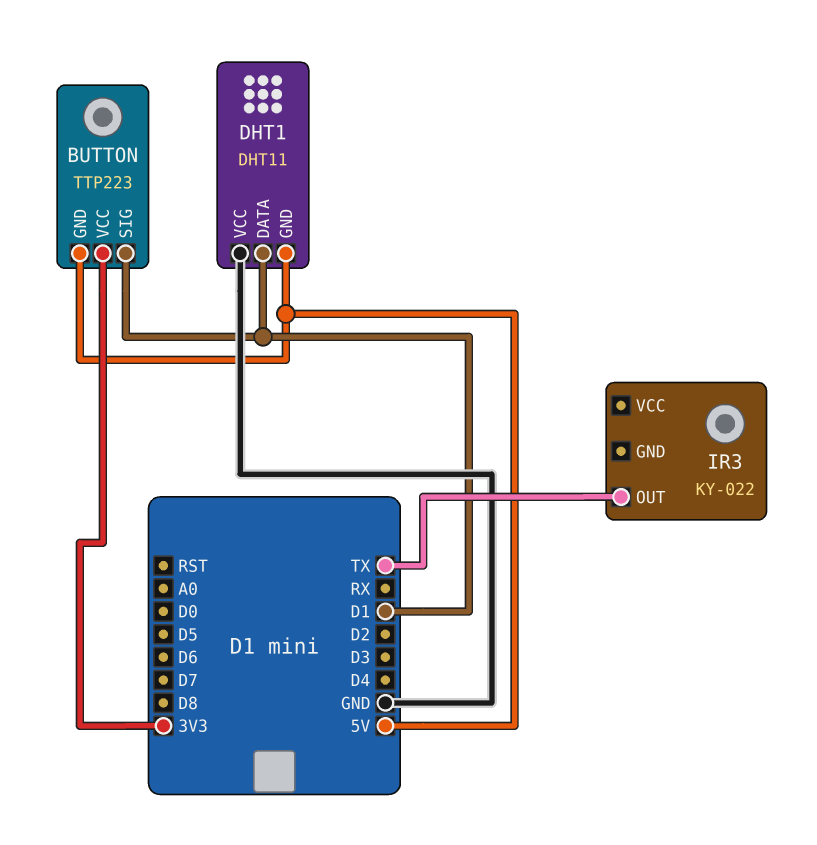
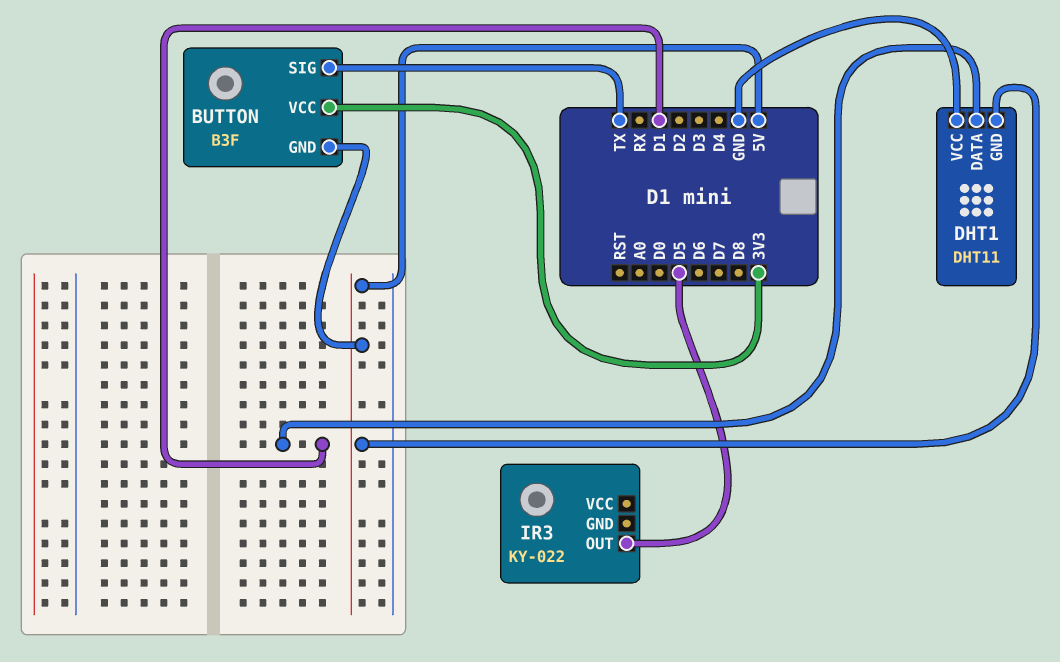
BUTTON: TTP223 -> B3F
BUTTON pin SIG: D1 -> TX
IR3 pin OUT: TX -> D5

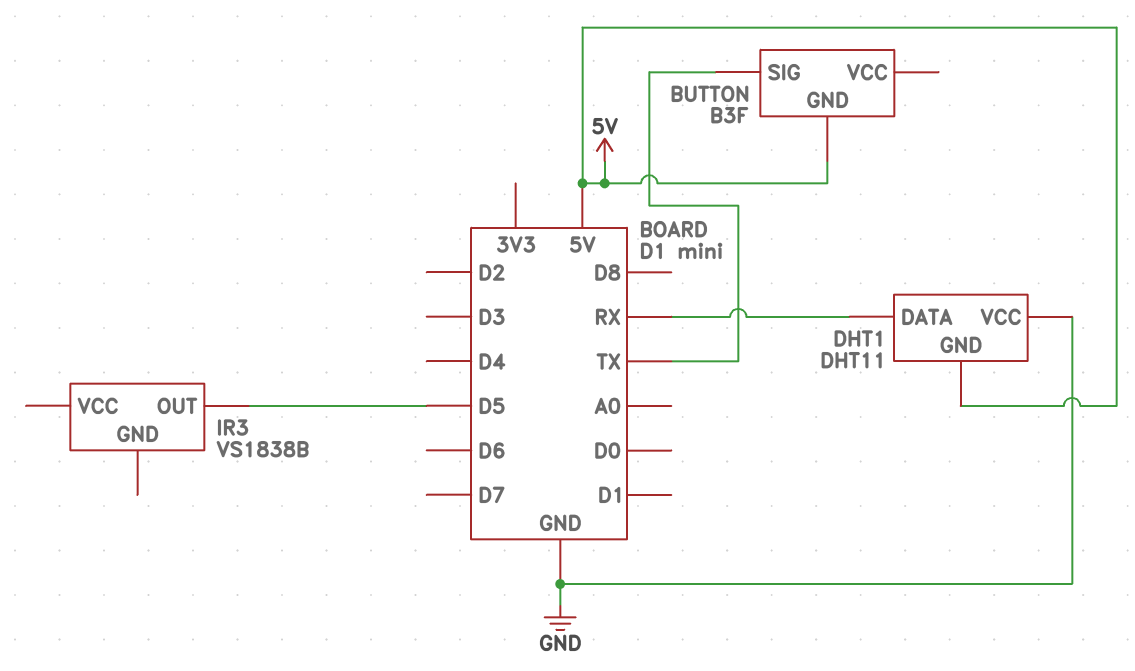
BUTTON pin VCC: 3V3 -> none
DHT1 pin DATA: D1 -> RX
IR3: KY-022 -> VS1838B

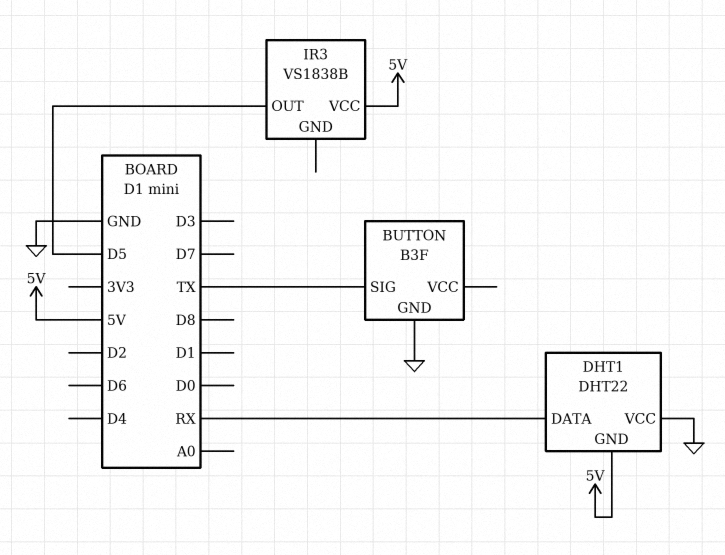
BUTTON pin GND: 5V -> GND
DHT1: DHT11 -> DHT22
IR3 pin VCC: none -> 5V

